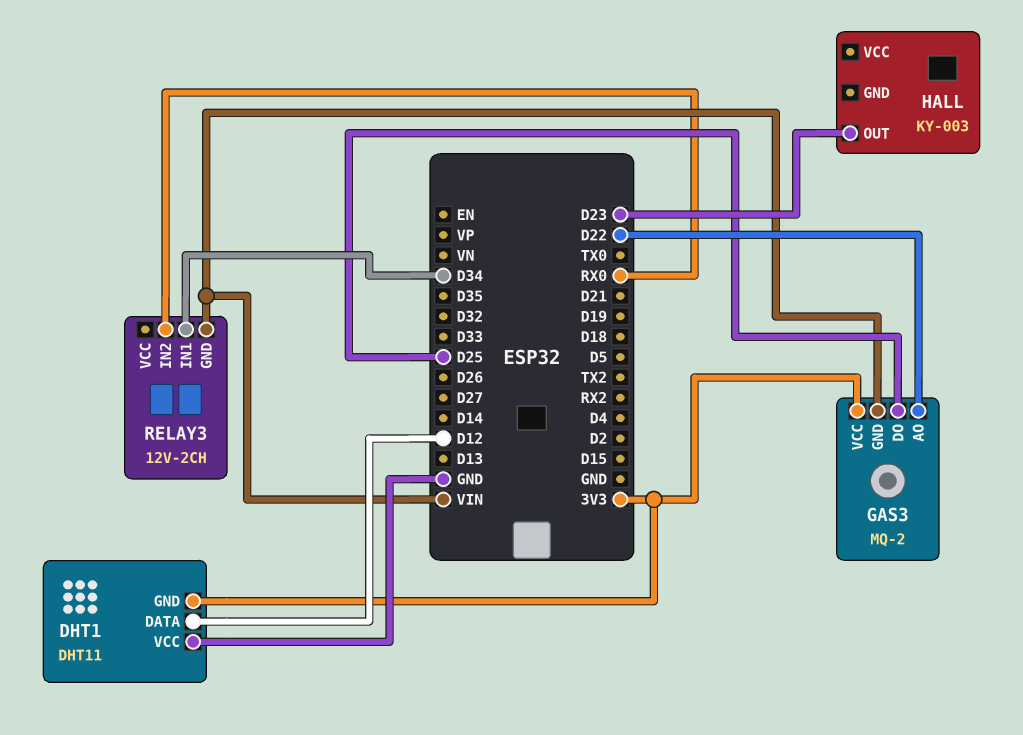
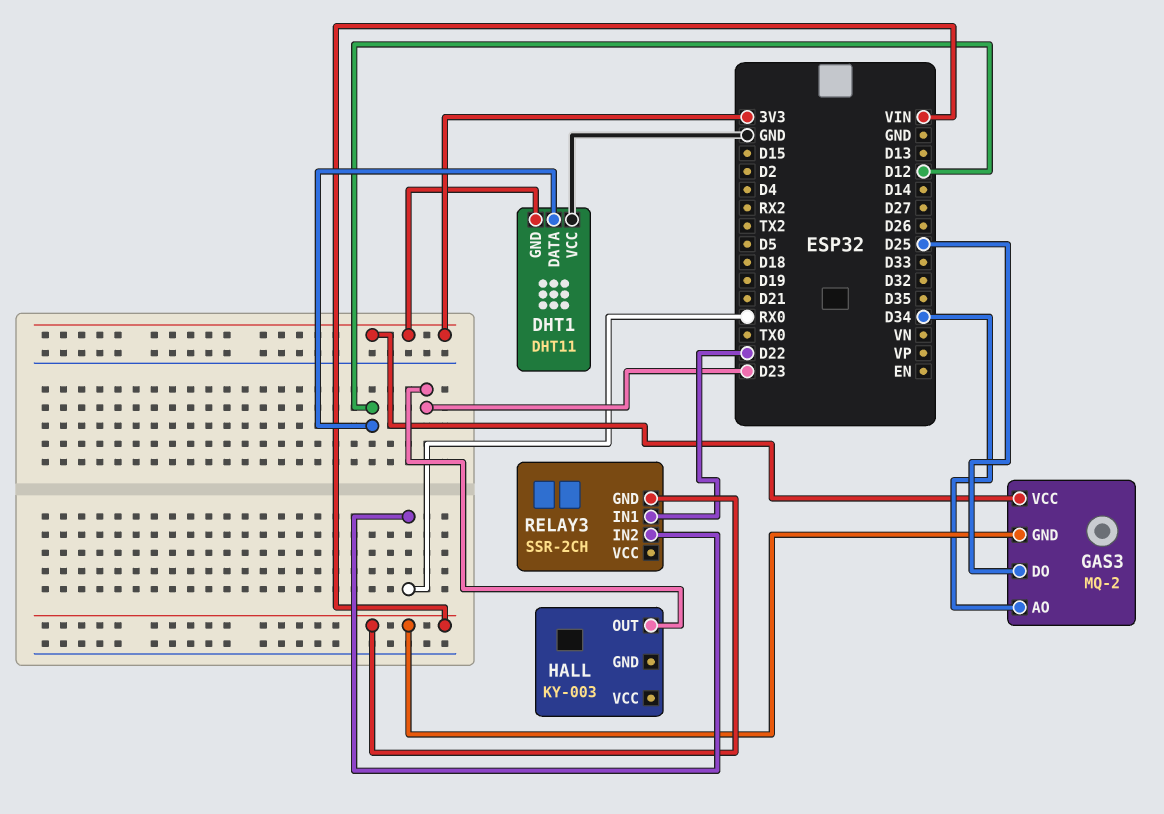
GAS3 pin AO: D22 -> D34
RELAY3: 12V-2CH -> SSR-2CH
RELAY3 pin IN1: D34 -> D22

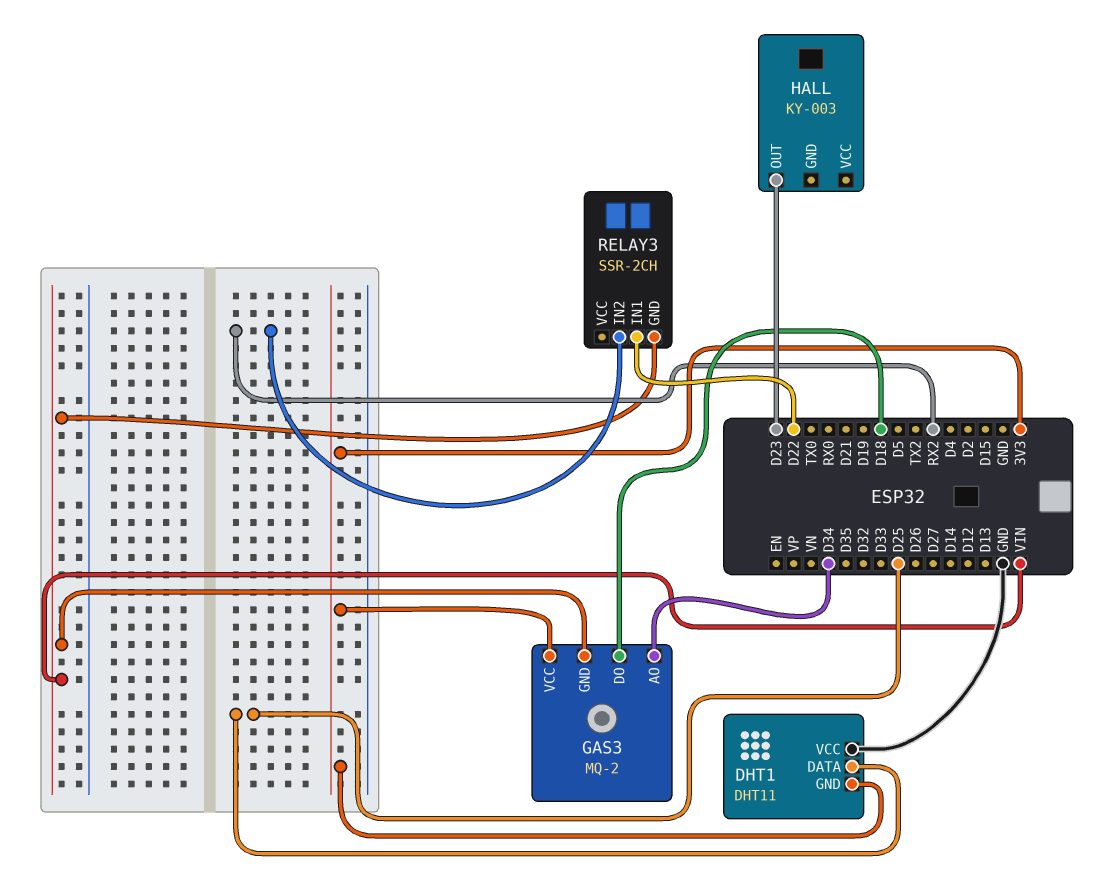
DHT1 pin DATA: D12 -> D25
GAS3 pin DO: D25 -> D18
RELAY3 pin IN2: RX0 -> RX2

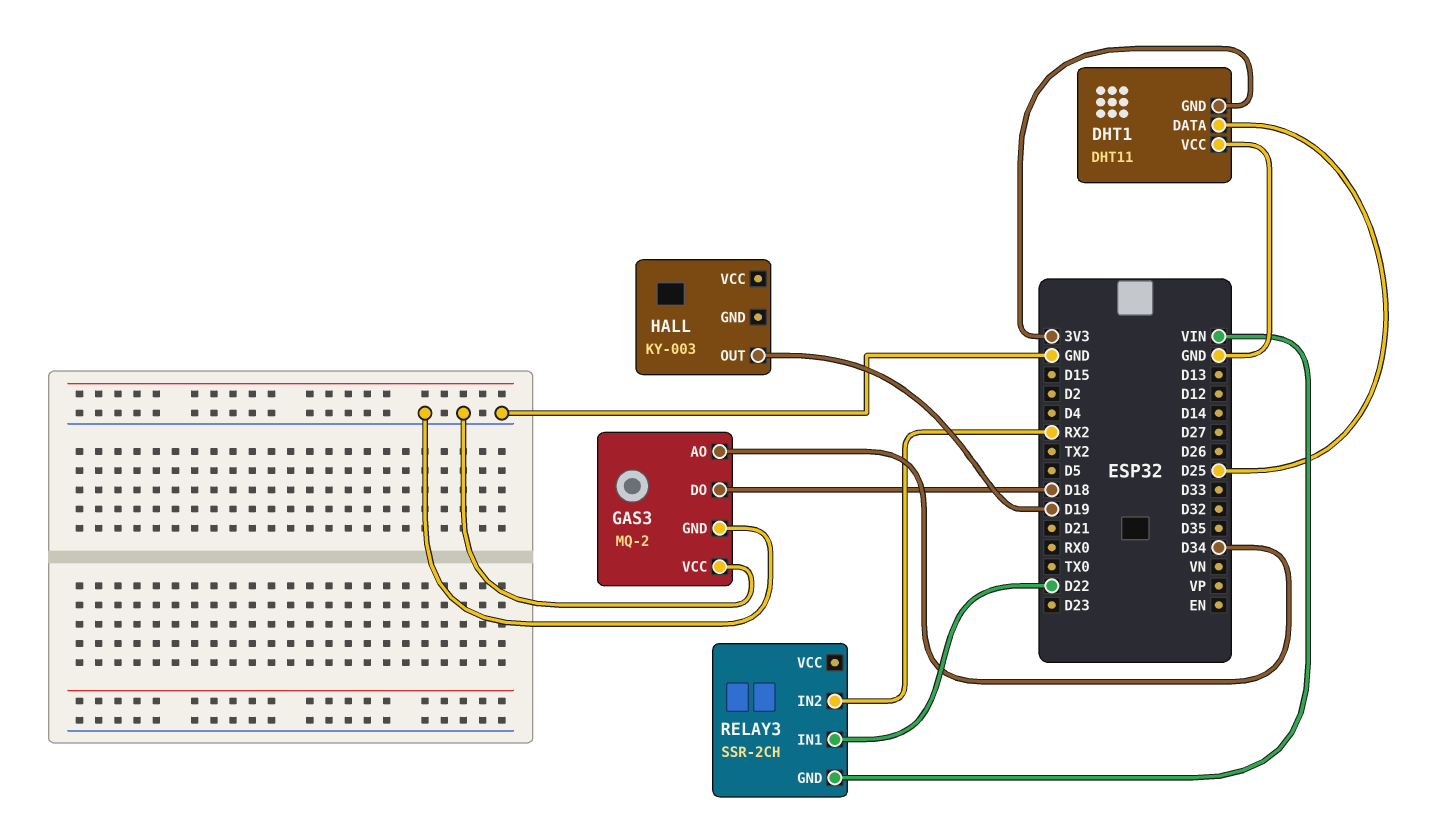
GAS3 pin GND: VIN -> GND
GAS3 pin VCC: 3V3 -> GND
HALL pin OUT: D23 -> D19

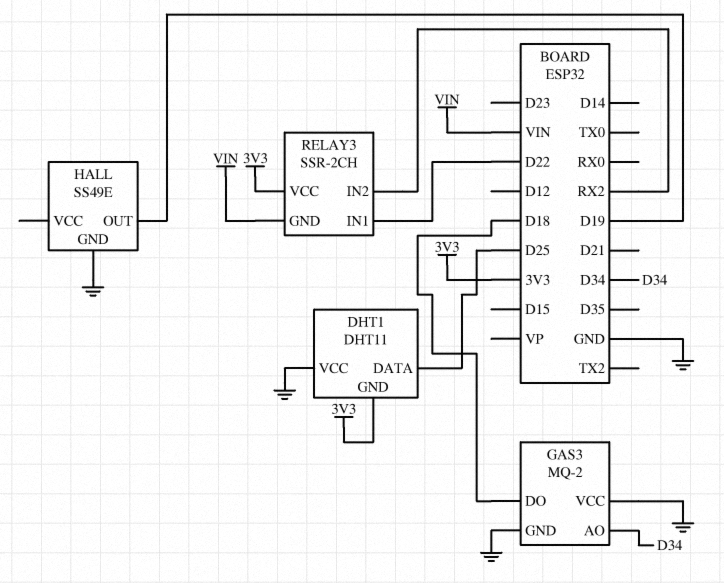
HALL: KY-003 -> SS49E
HALL pin GND: none -> GND
RELAY3 pin VCC: none -> 3V3

